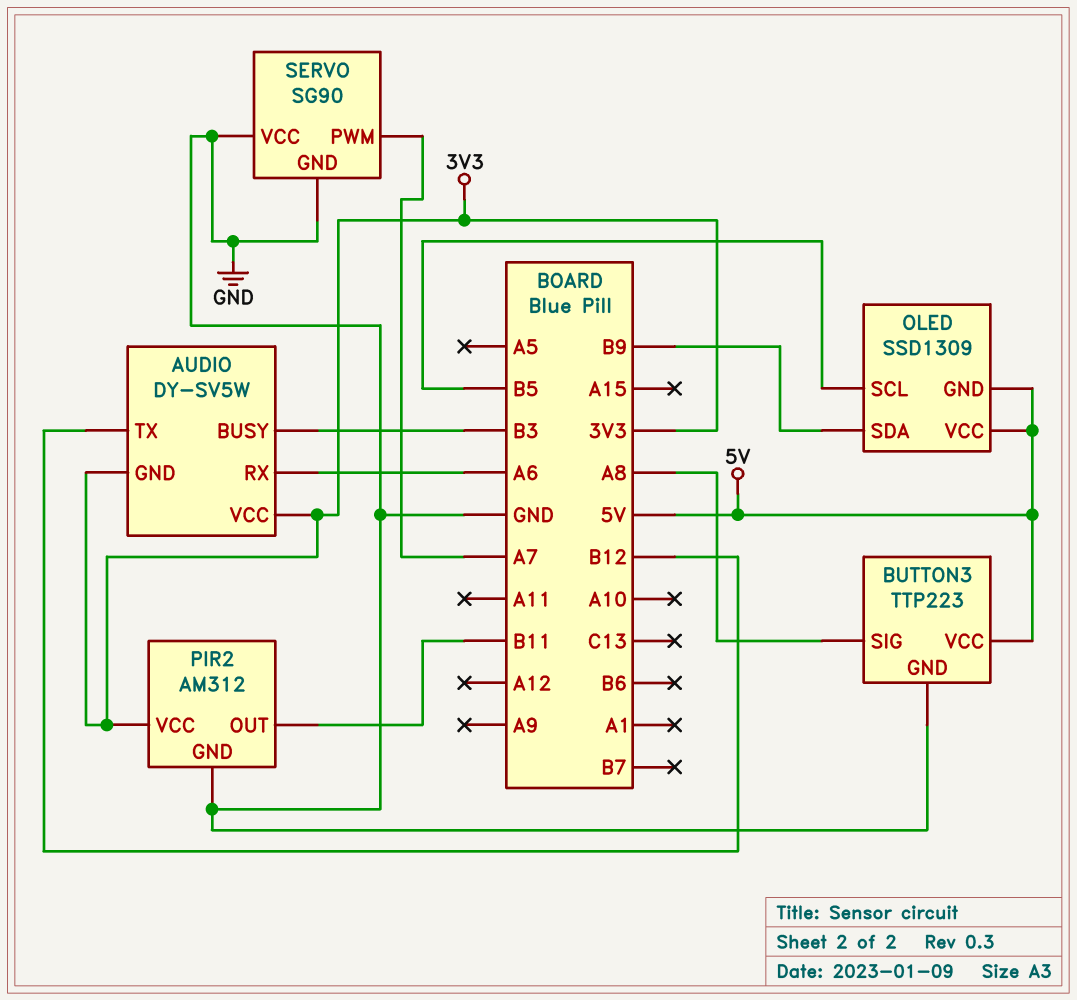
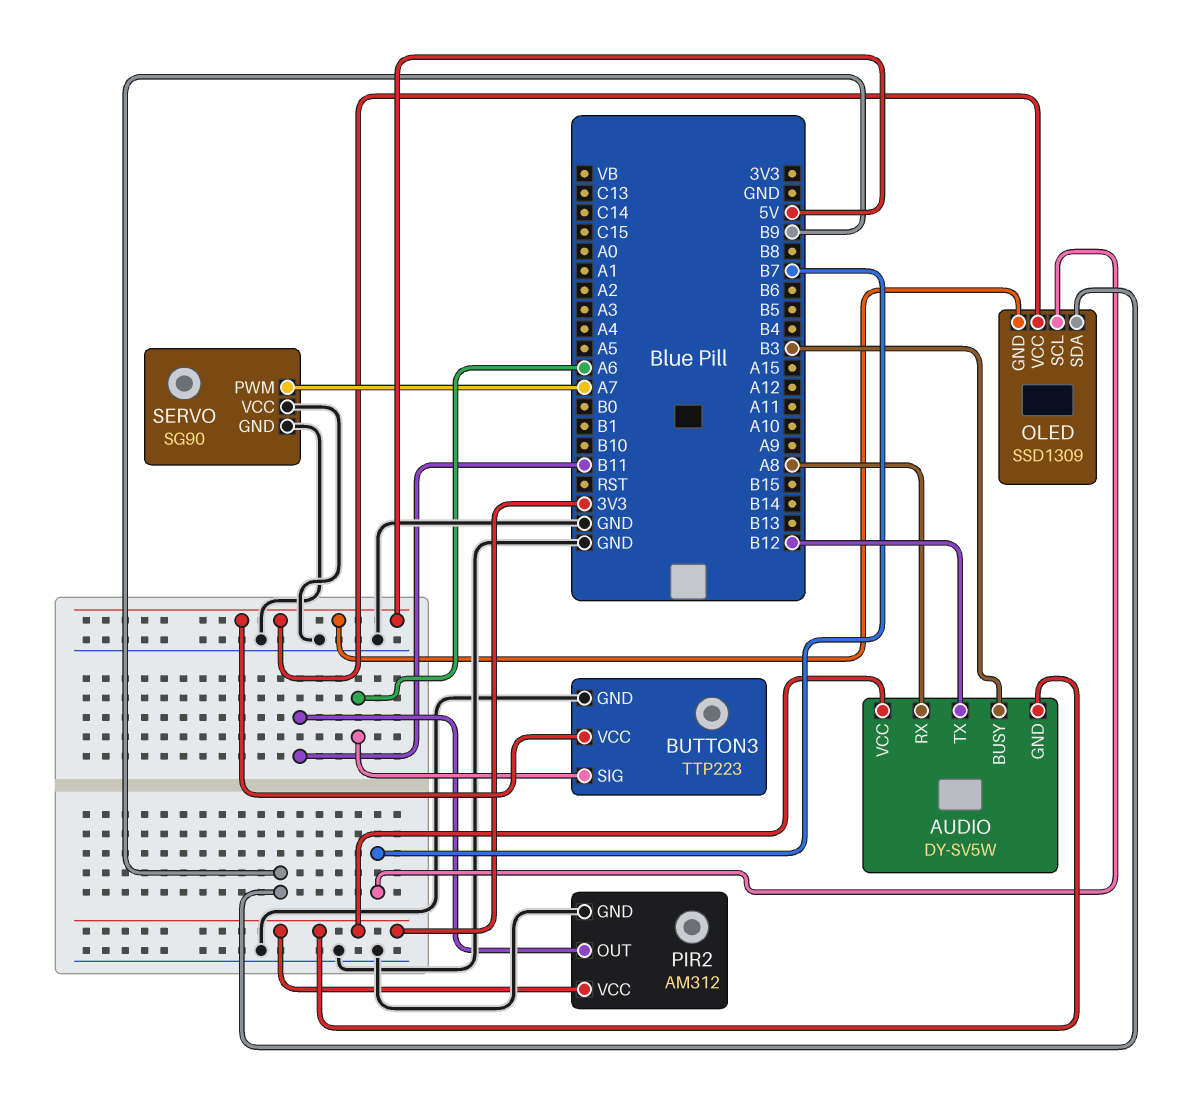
AUDIO pin RX: A6 -> A8
BUTTON3 pin SIG: A8 -> A6
OLED pin SCL: B5 -> B7

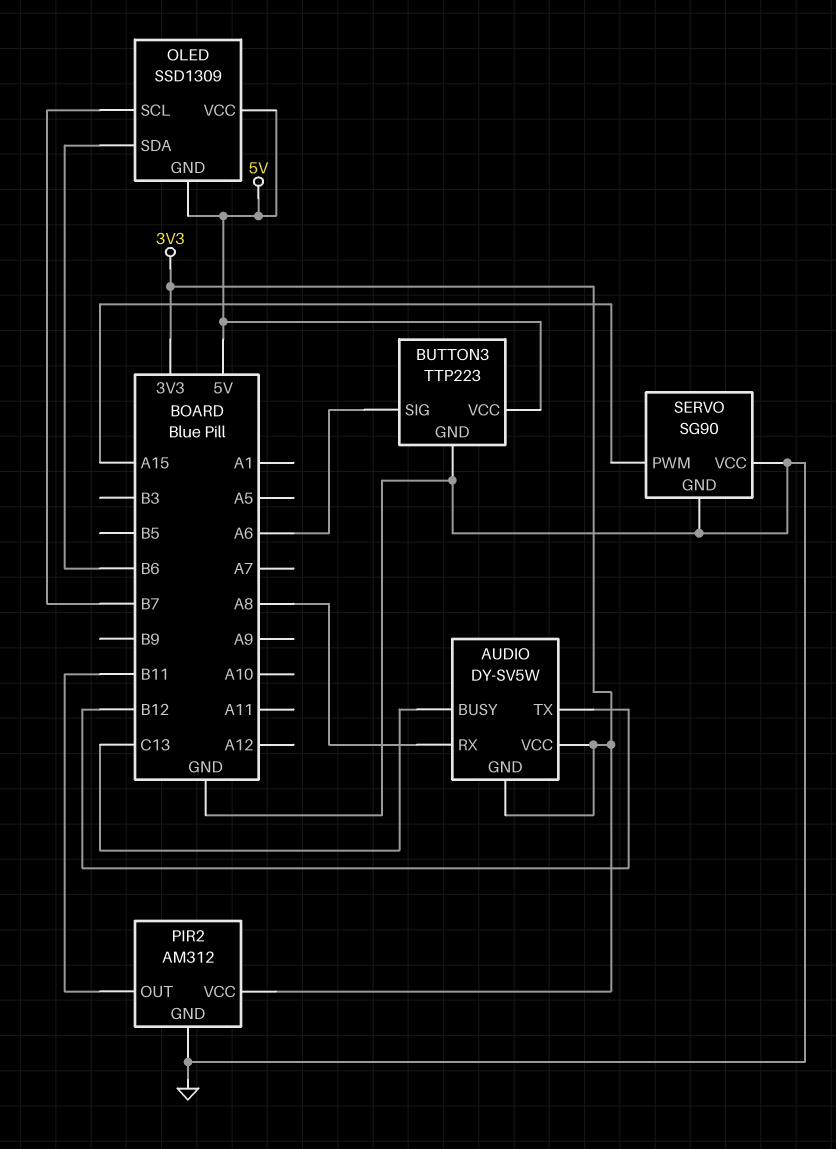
AUDIO pin BUSY: B3 -> C13
OLED pin SDA: B9 -> B6
SERVO pin PWM: A7 -> A15

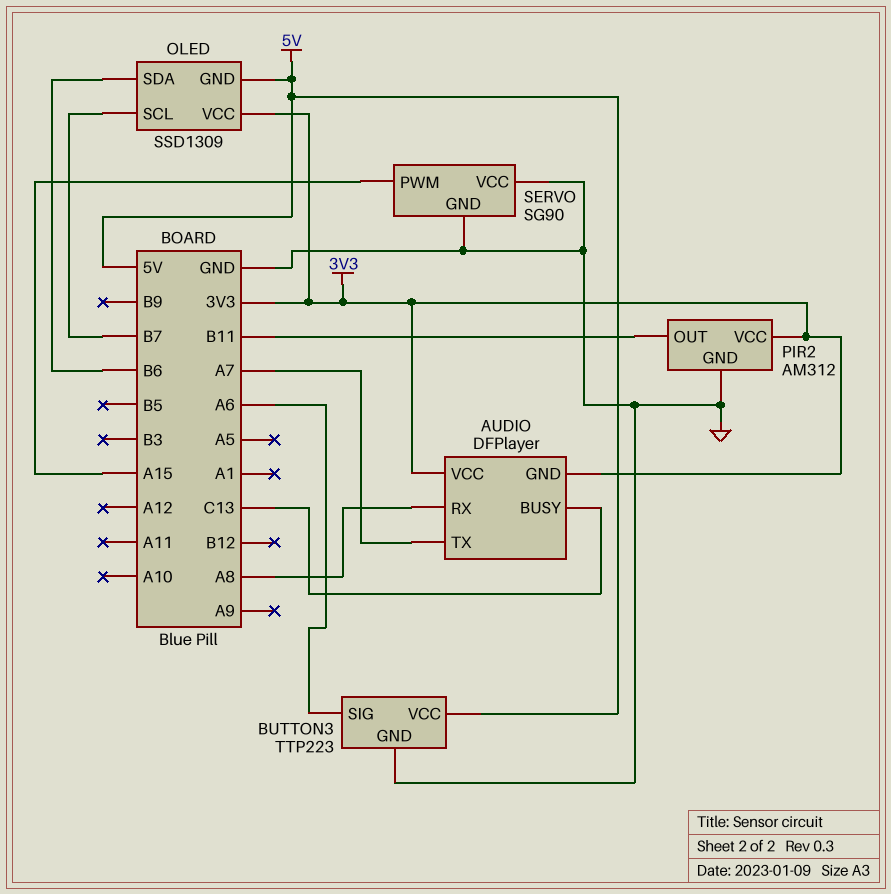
AUDIO: DY-SV5W -> DFPlayer
AUDIO pin TX: B12 -> A7
OLED pin VCC: 5V -> 3V3

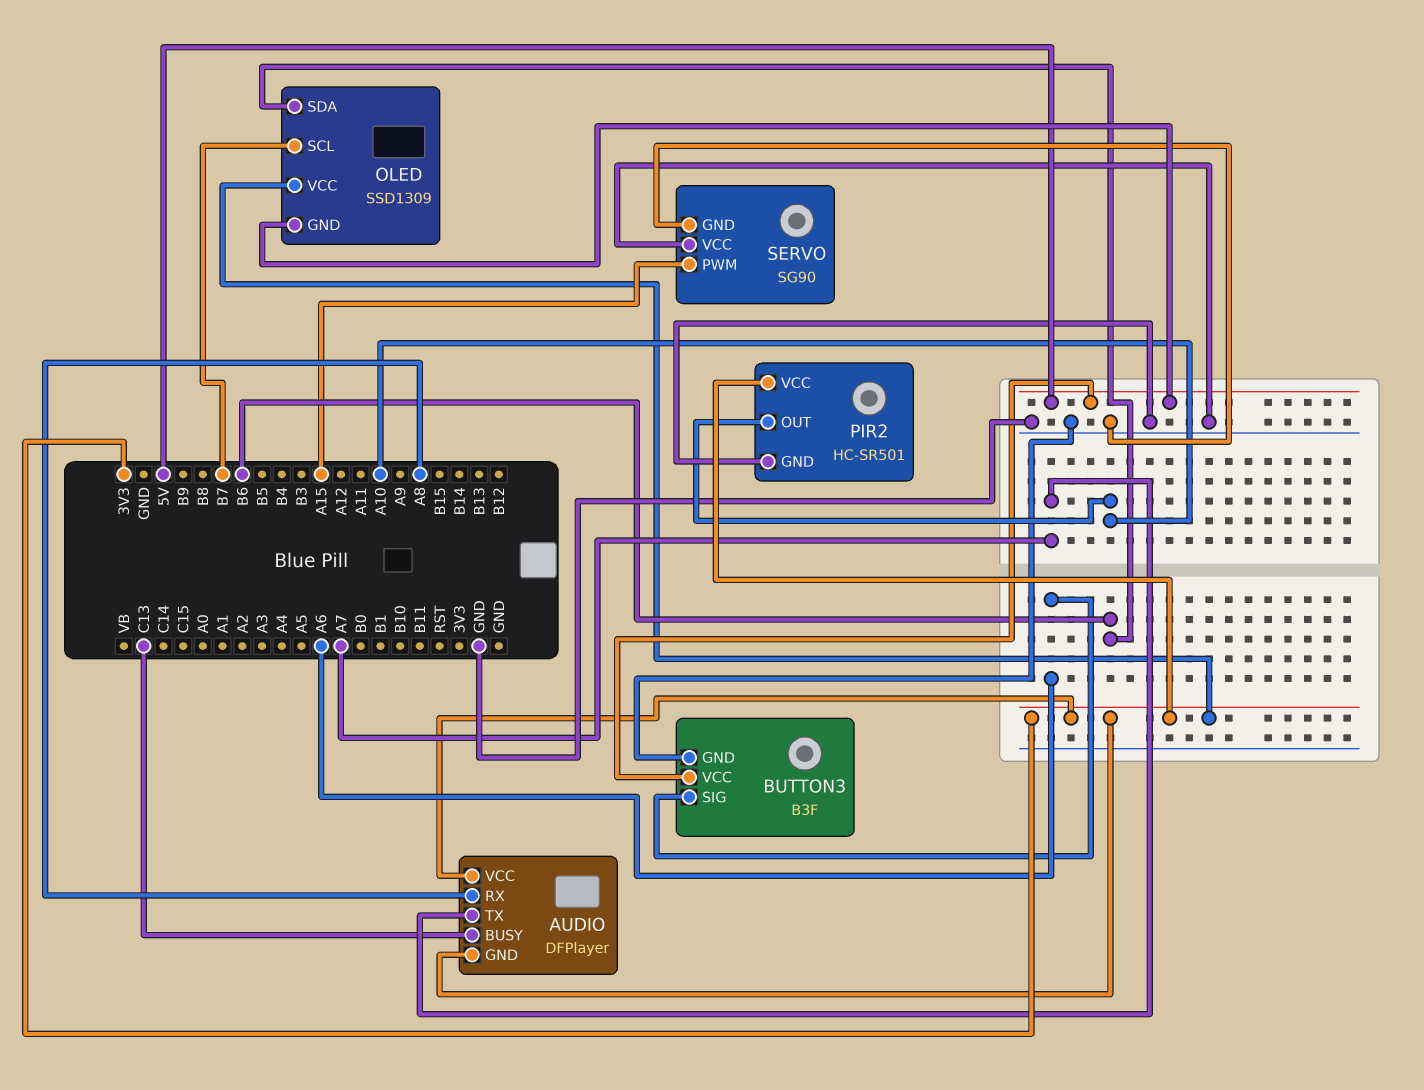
BUTTON3: TTP223 -> B3F
PIR2: AM312 -> HC-SR501
PIR2 pin OUT: B11 -> A10

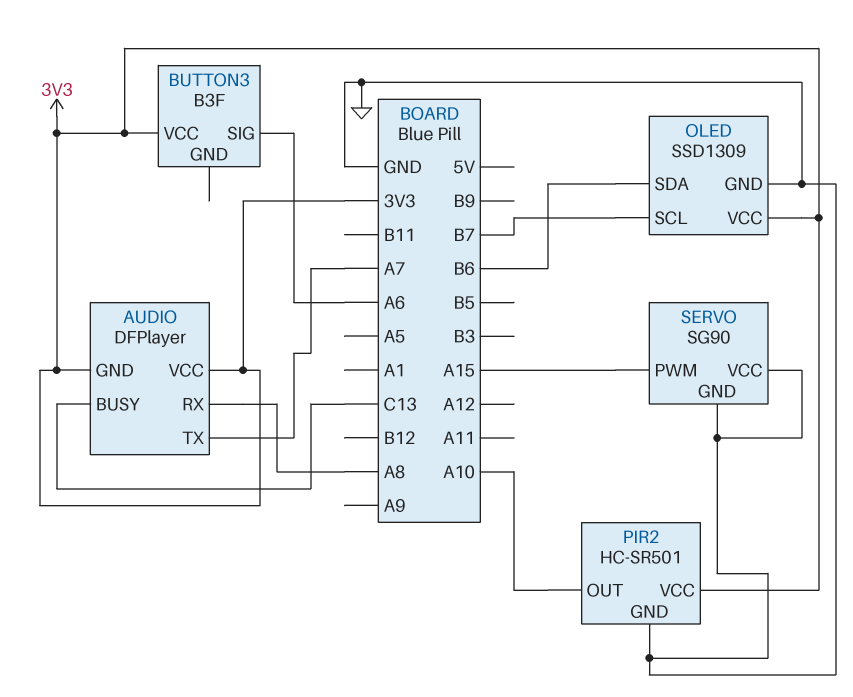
BUTTON3 pin GND: GND -> none
BUTTON3 pin VCC: 5V -> 3V3
OLED pin GND: 5V -> GND

